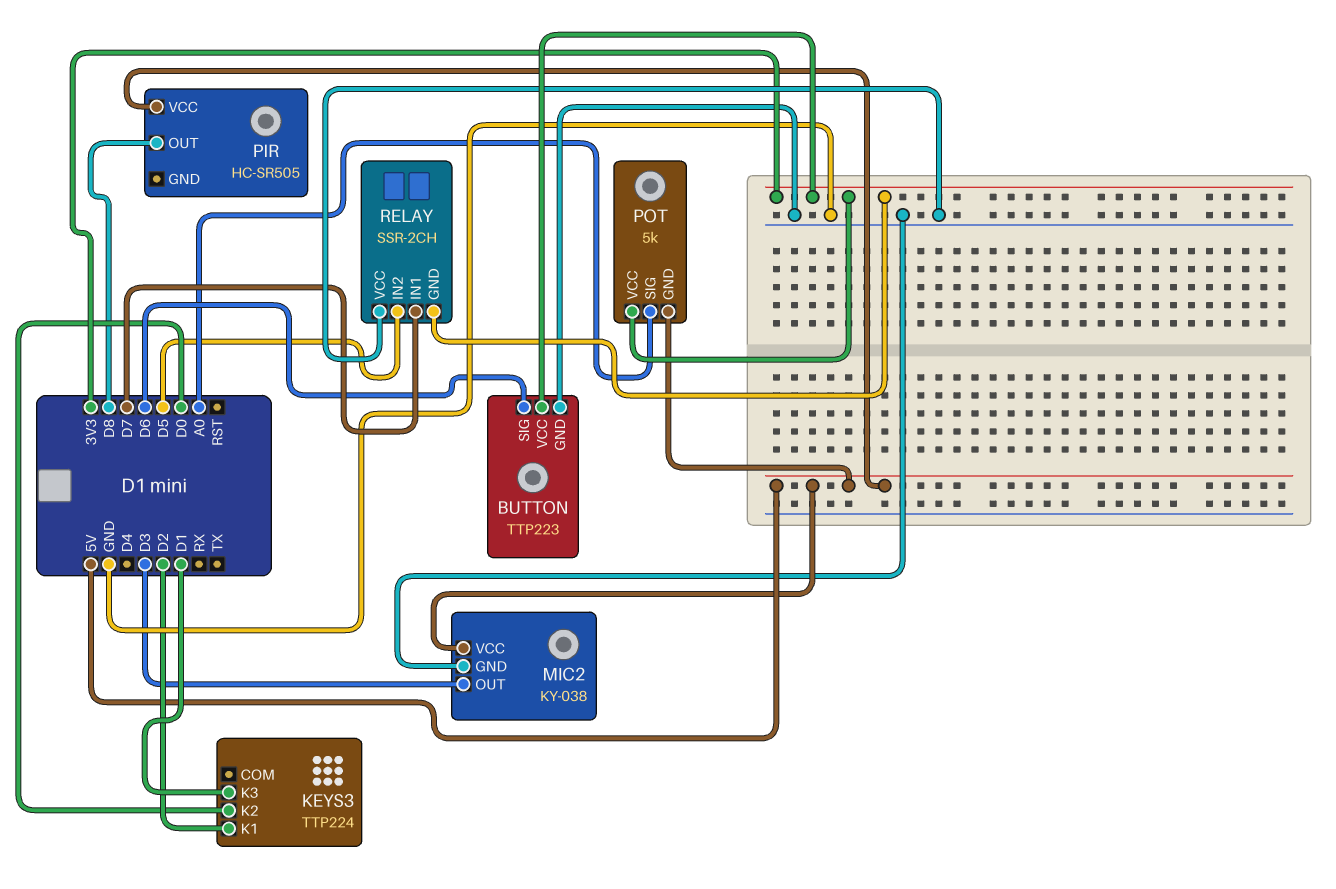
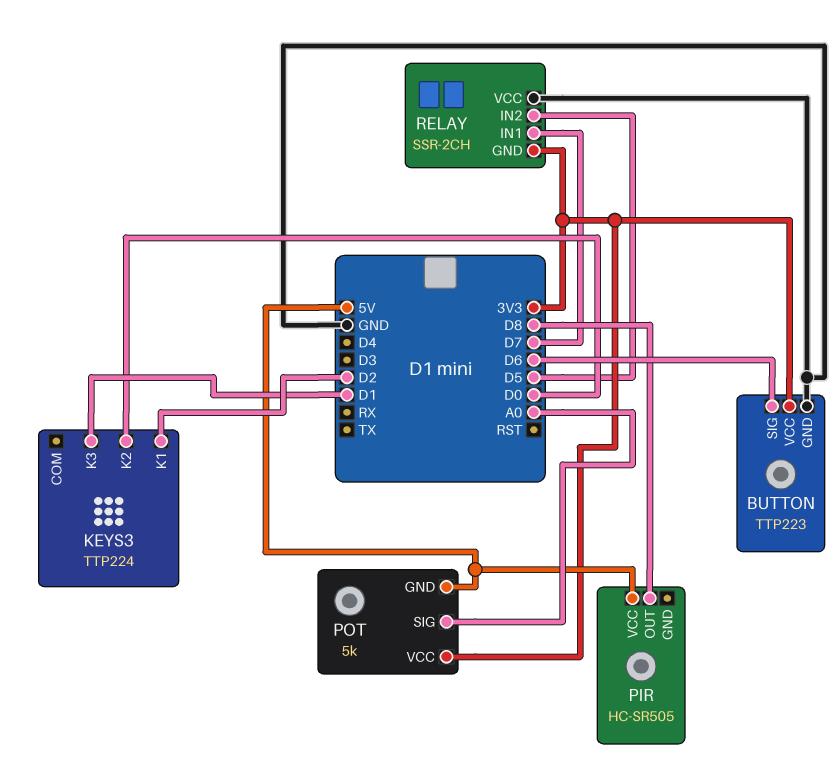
MIC2: KY-038 -> none
MIC2 pin GND: GND -> none
MIC2 pin OUT: D3 -> none
MIC2 pin VCC: 5V -> none

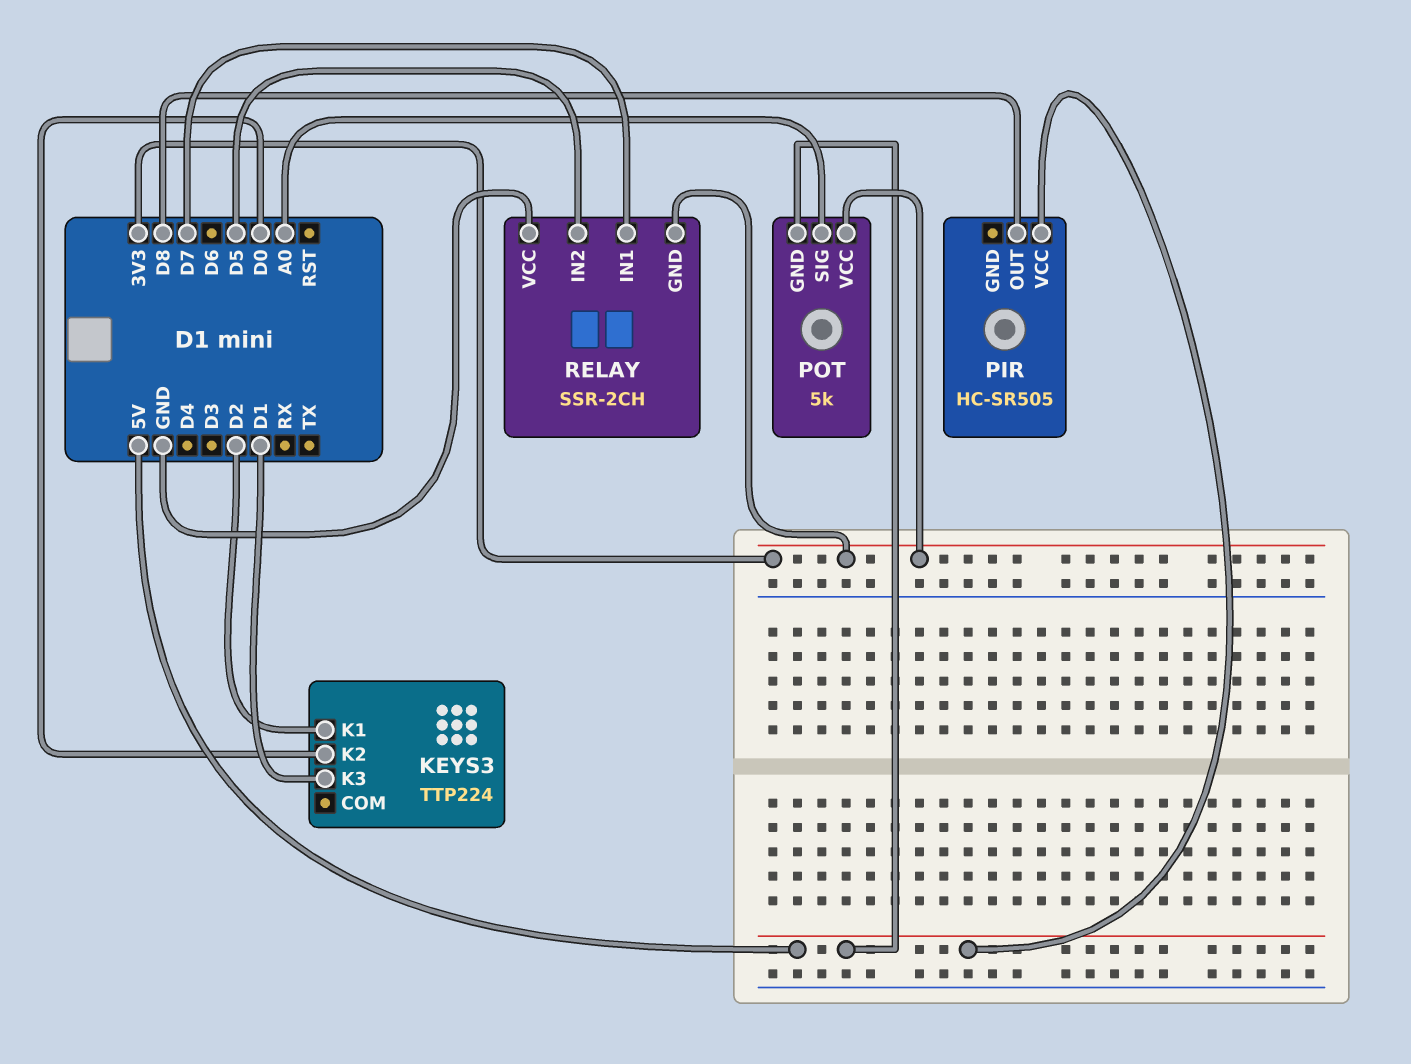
BUTTON: TTP223 -> none
BUTTON pin GND: GND -> none
BUTTON pin SIG: D6 -> none
BUTTON pin VCC: 3V3 -> none

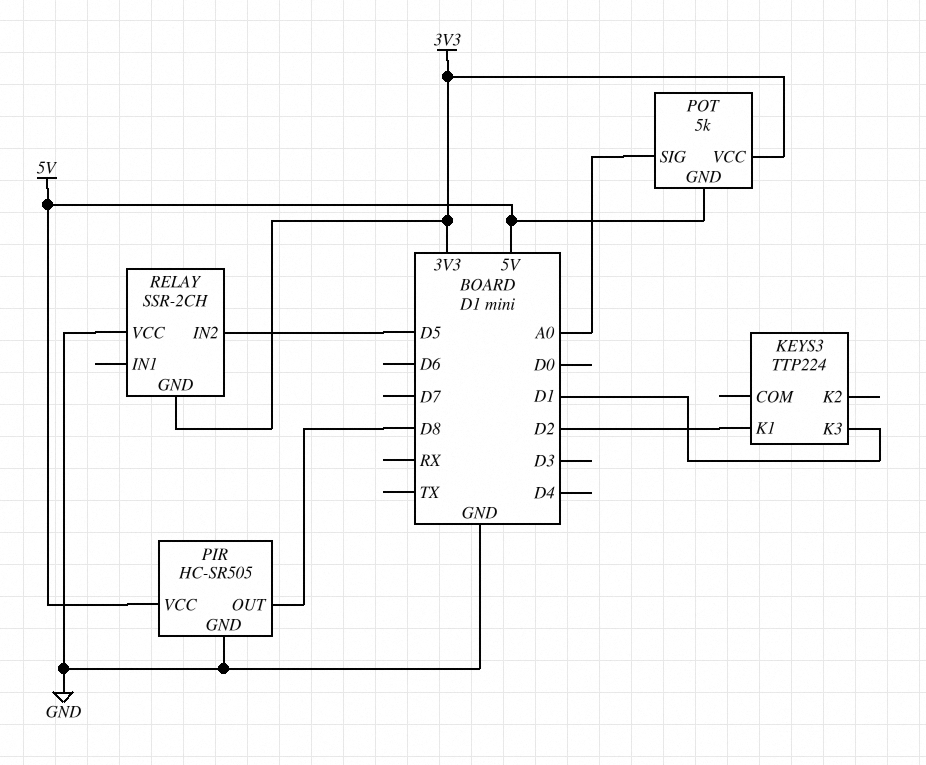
KEYS3 pin K2: D0 -> none
PIR pin GND: none -> GND
RELAY pin IN1: D7 -> none

